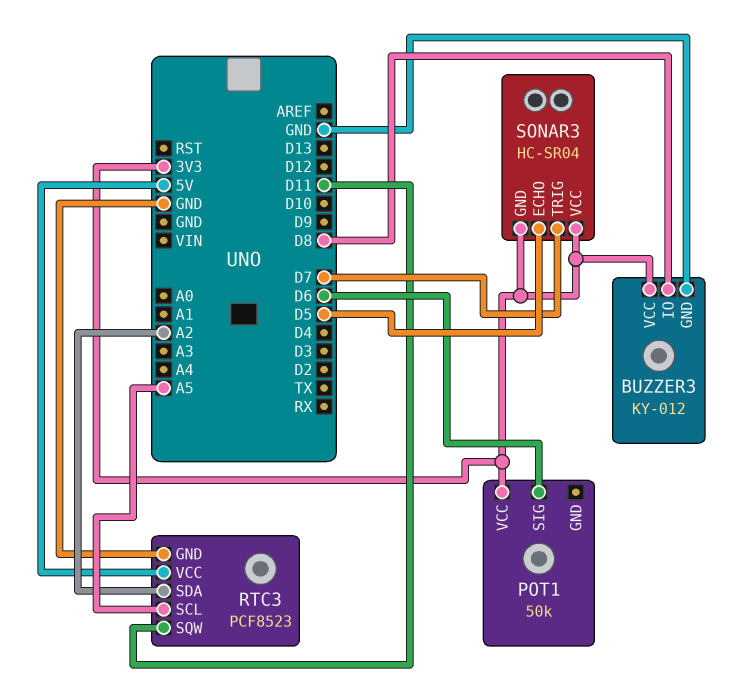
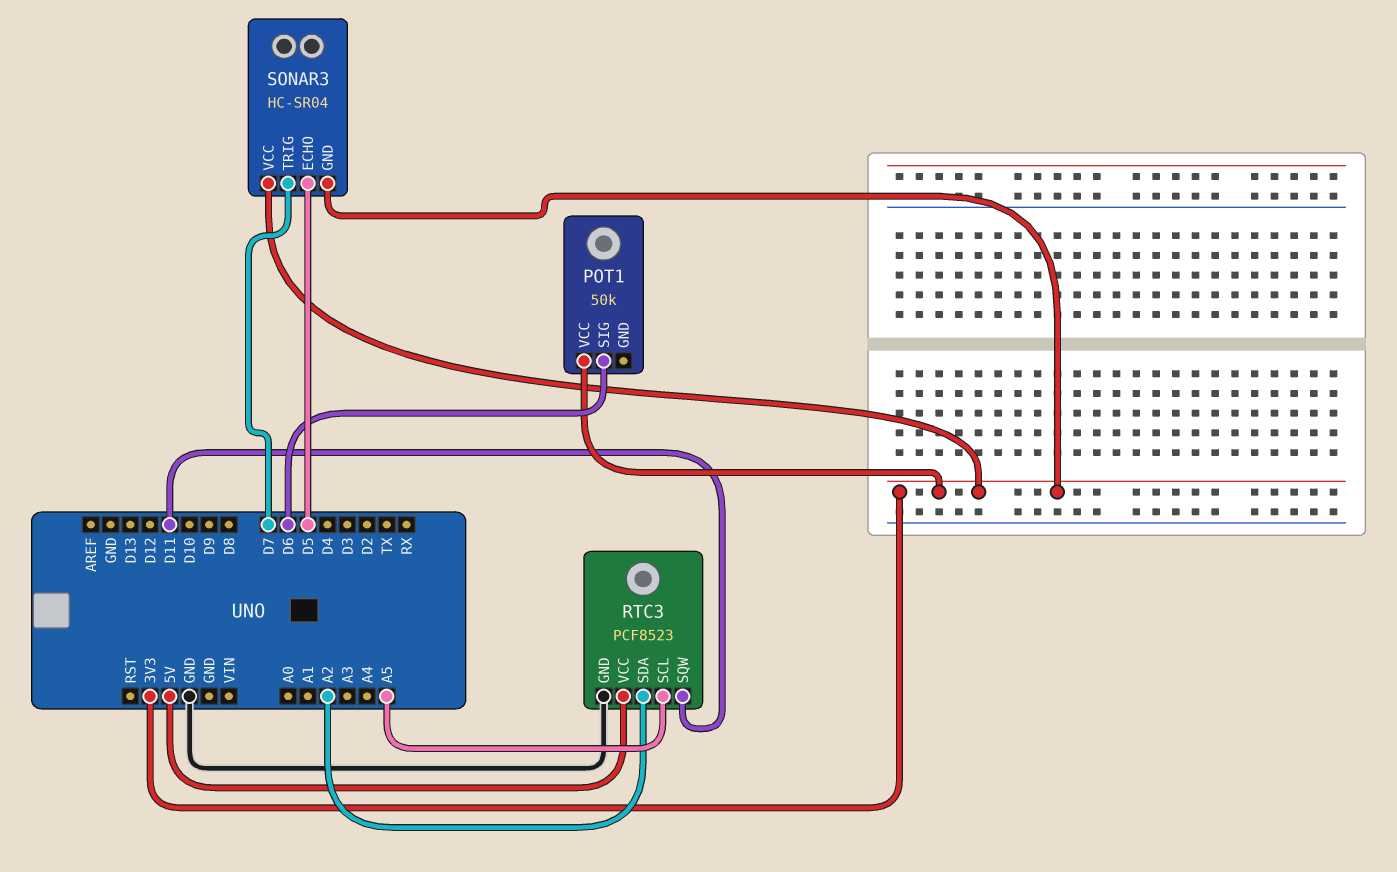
BUZZER3: KY-012 -> none
BUZZER3 pin GND: GND -> none
BUZZER3 pin IO: D8 -> none
BUZZER3 pin VCC: 3V3 -> none

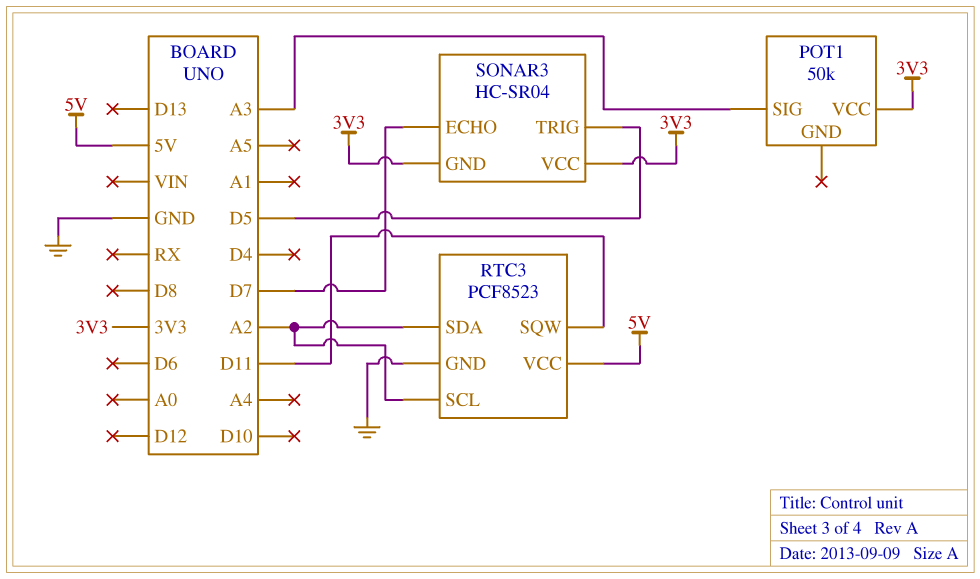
POT1 pin SIG: D6 -> A3
RTC3 pin SCL: A5 -> A2
SONAR3 pin ECHO: D5 -> D7
SONAR3 pin TRIG: D7 -> D5

